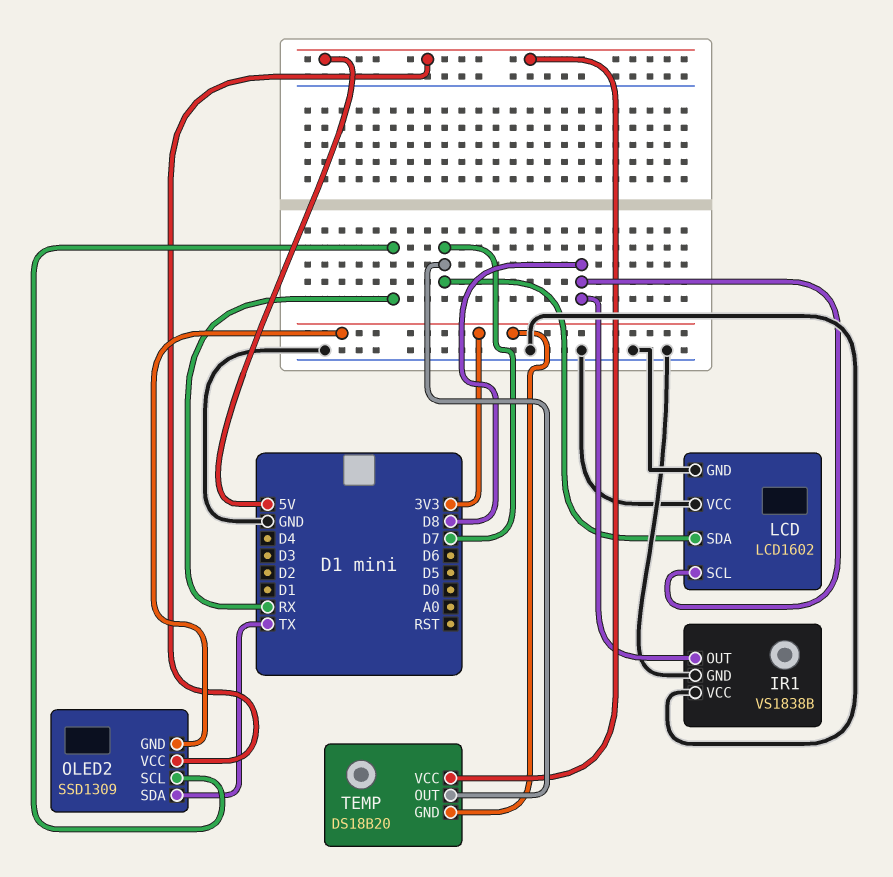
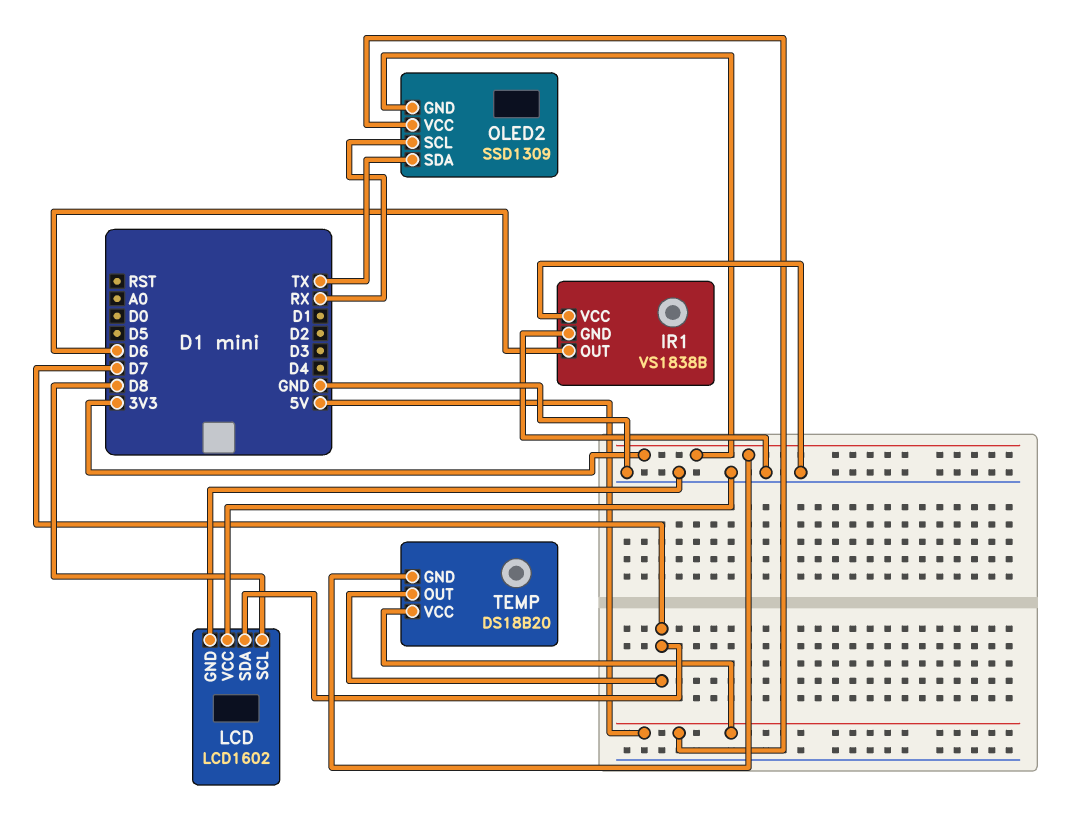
IR1 pin OUT: D8 -> D6

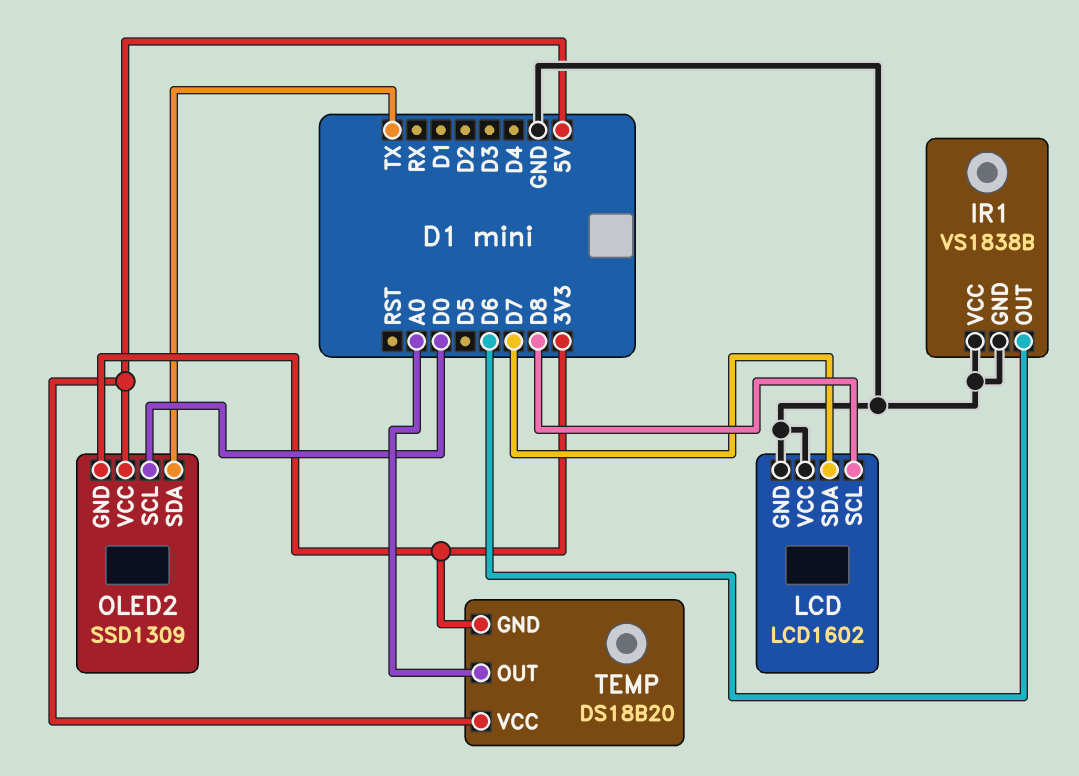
OLED2 pin SCL: RX -> D0
TEMP pin OUT: D7 -> A0

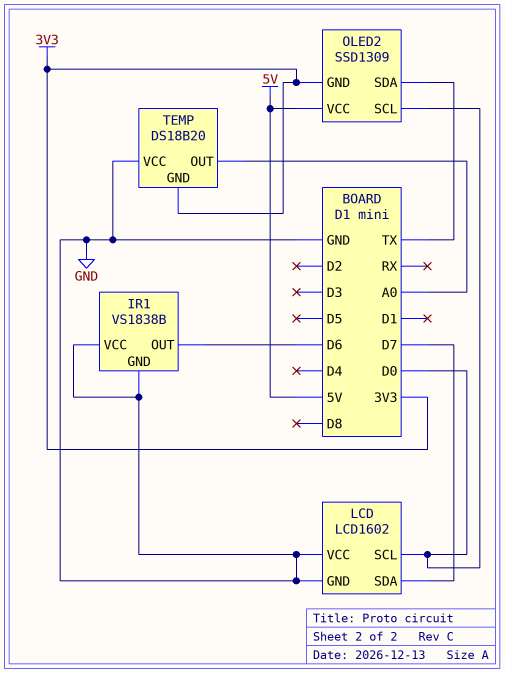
LCD pin SCL: D8 -> D0
TEMP pin VCC: 5V -> GND

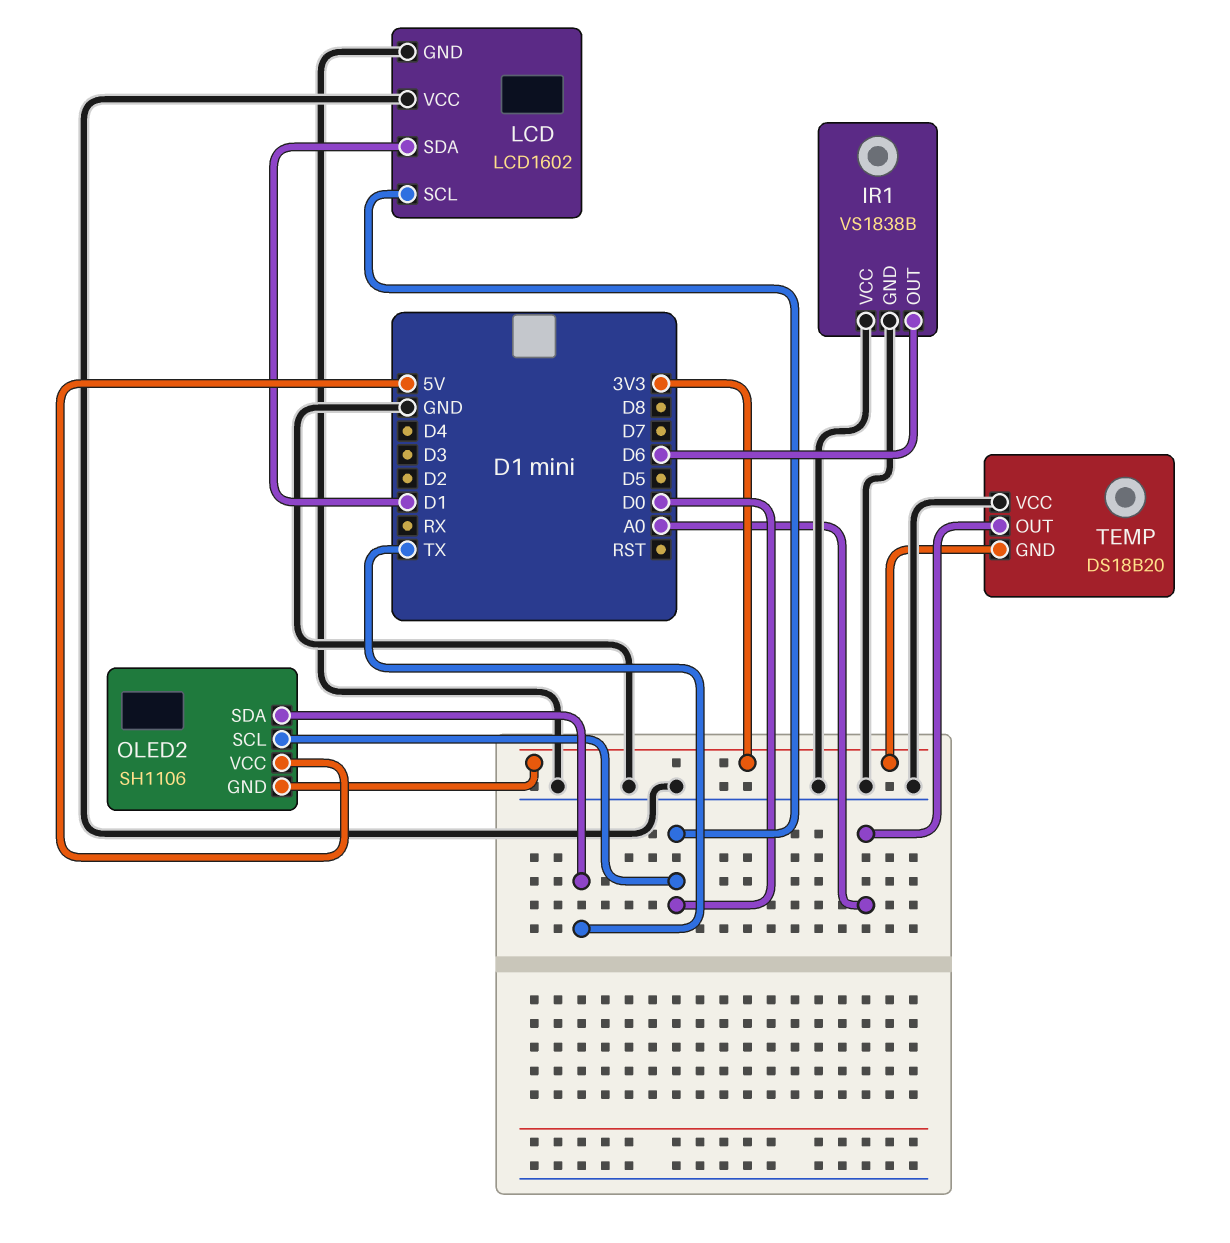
LCD pin SDA: D7 -> D1
OLED2: SSD1309 -> SH1106

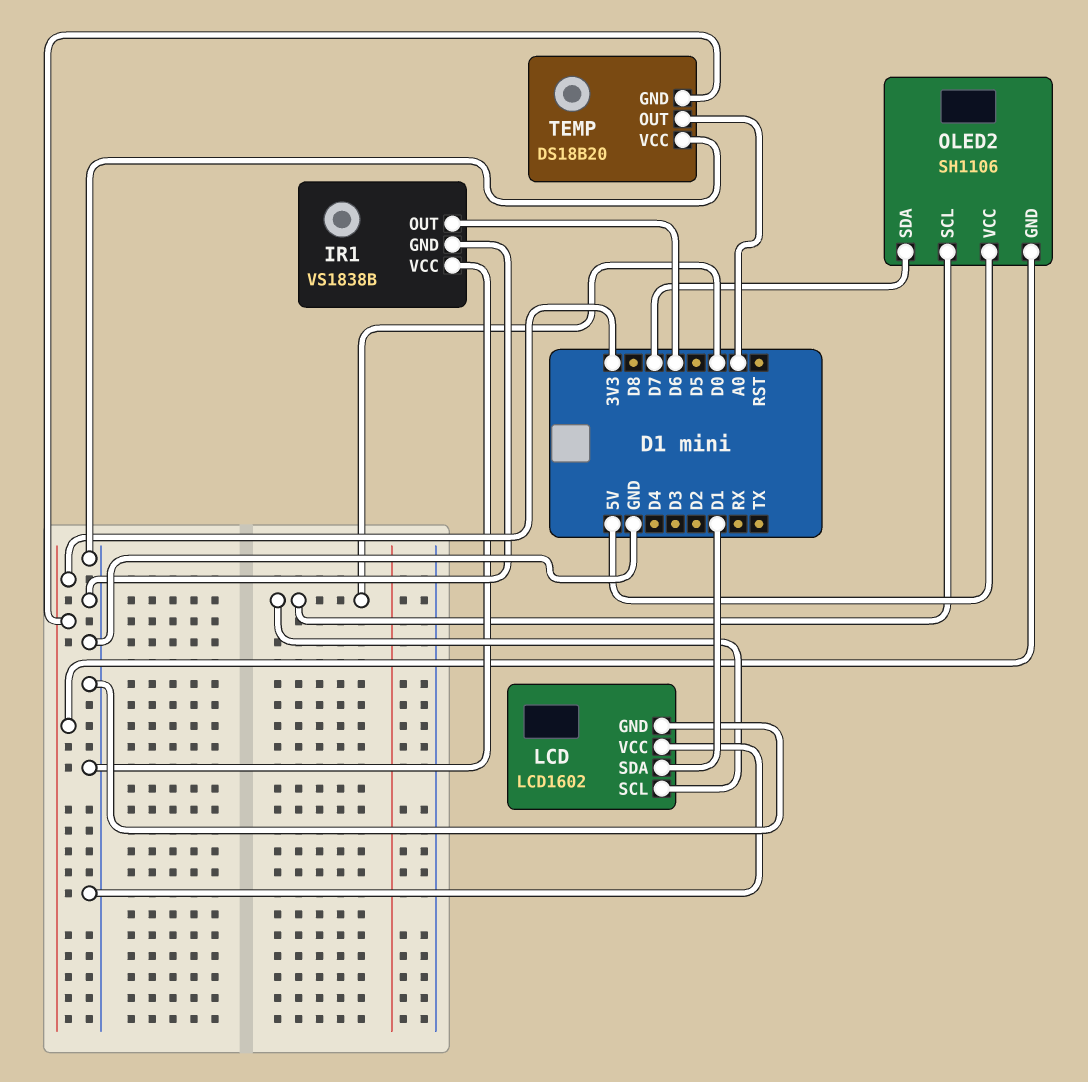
OLED2 pin SDA: TX -> D7

